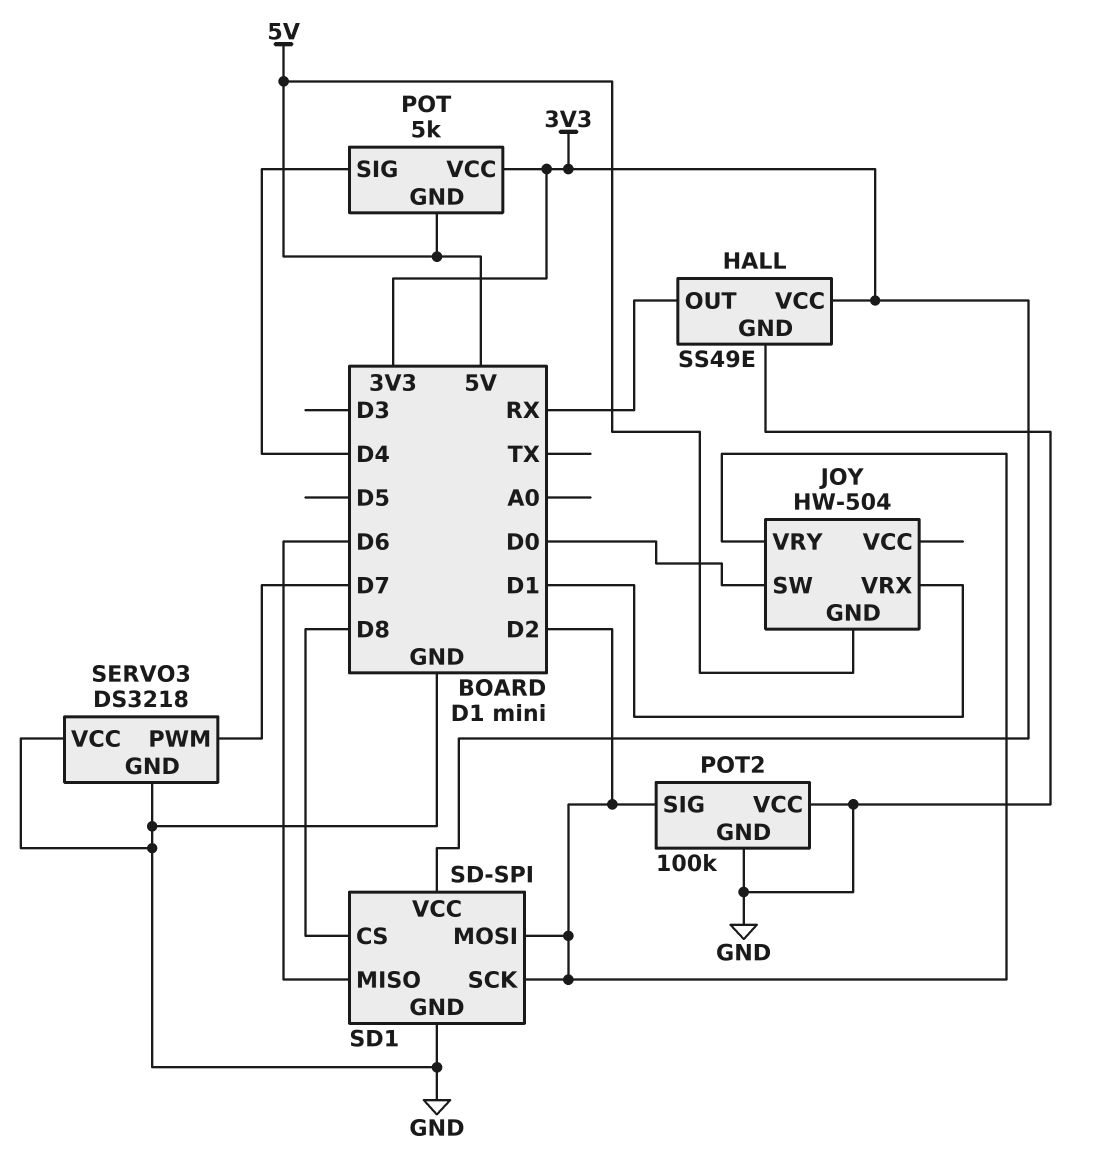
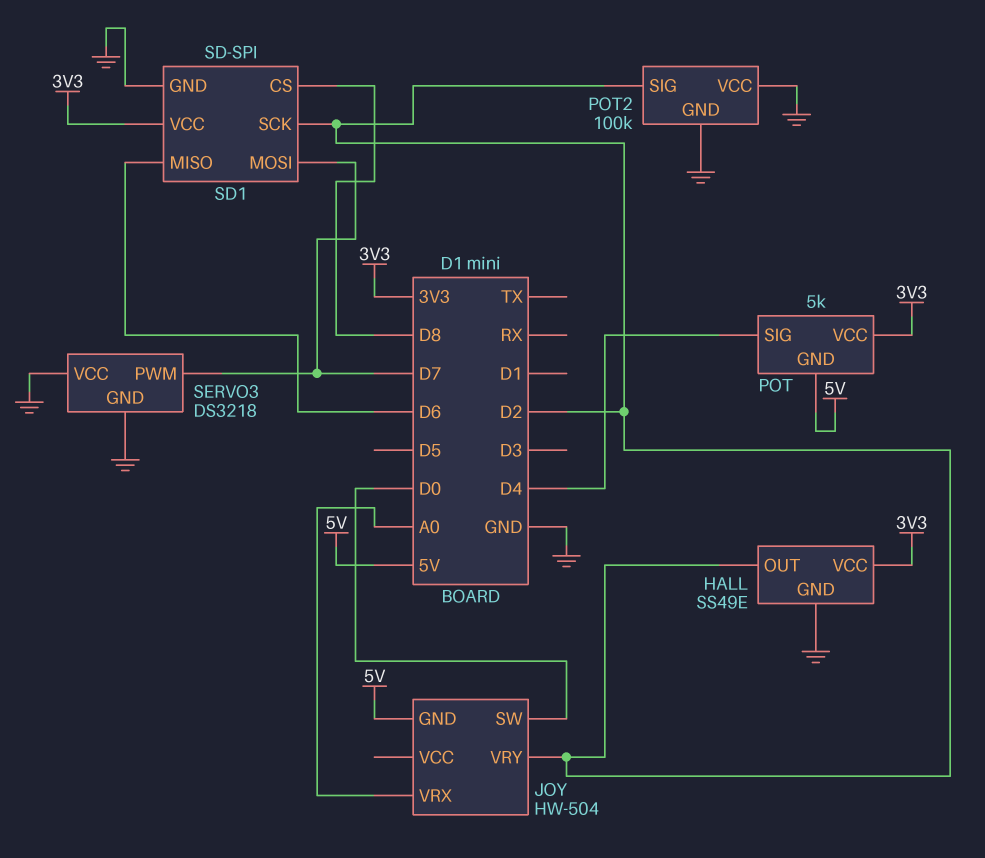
HALL pin OUT: RX -> D2
JOY pin VRX: D1 -> A0
SD1 pin MOSI: D2 -> D7

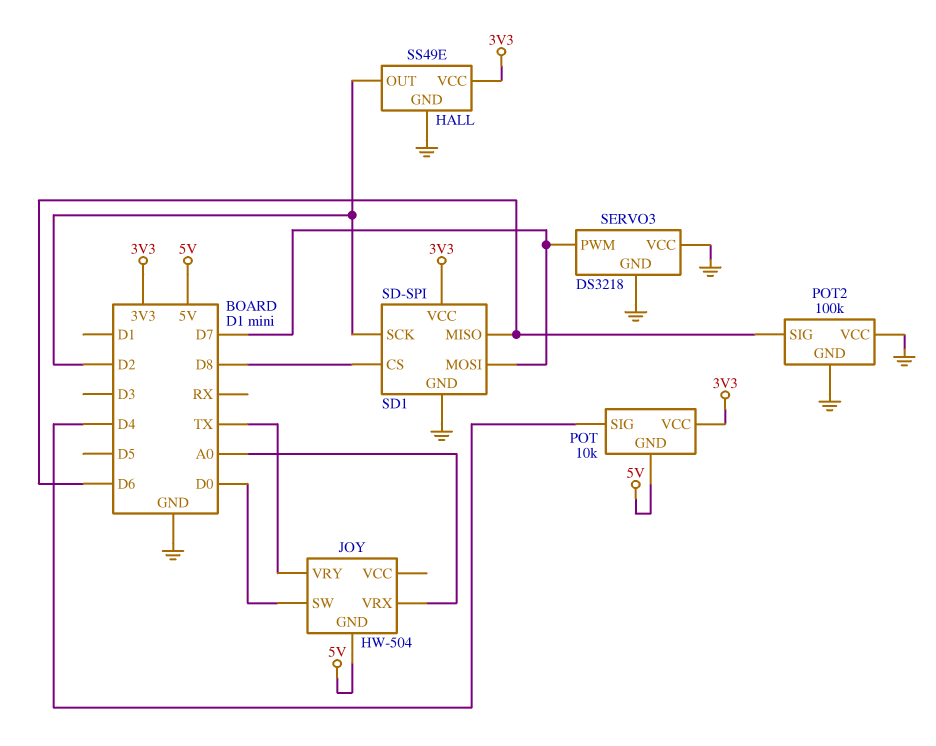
JOY pin VRY: D2 -> TX
POT: 5k -> 10k
POT2 pin SIG: D2 -> D6

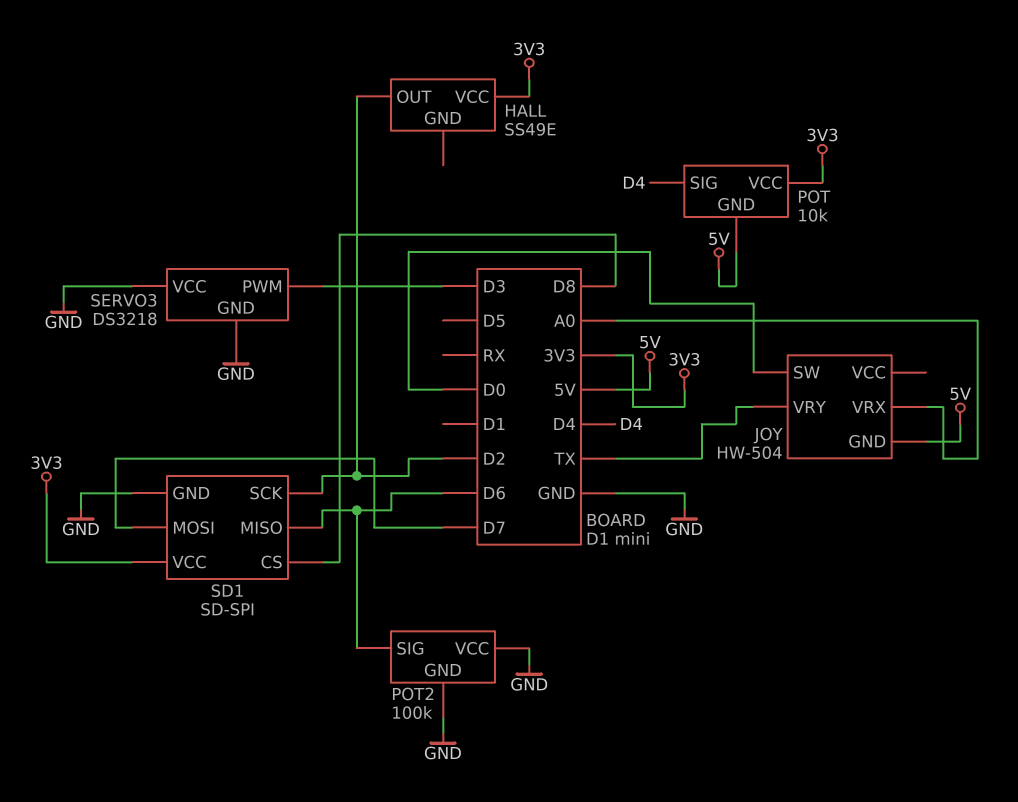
HALL pin GND: GND -> none
SERVO3 pin PWM: D7 -> D3

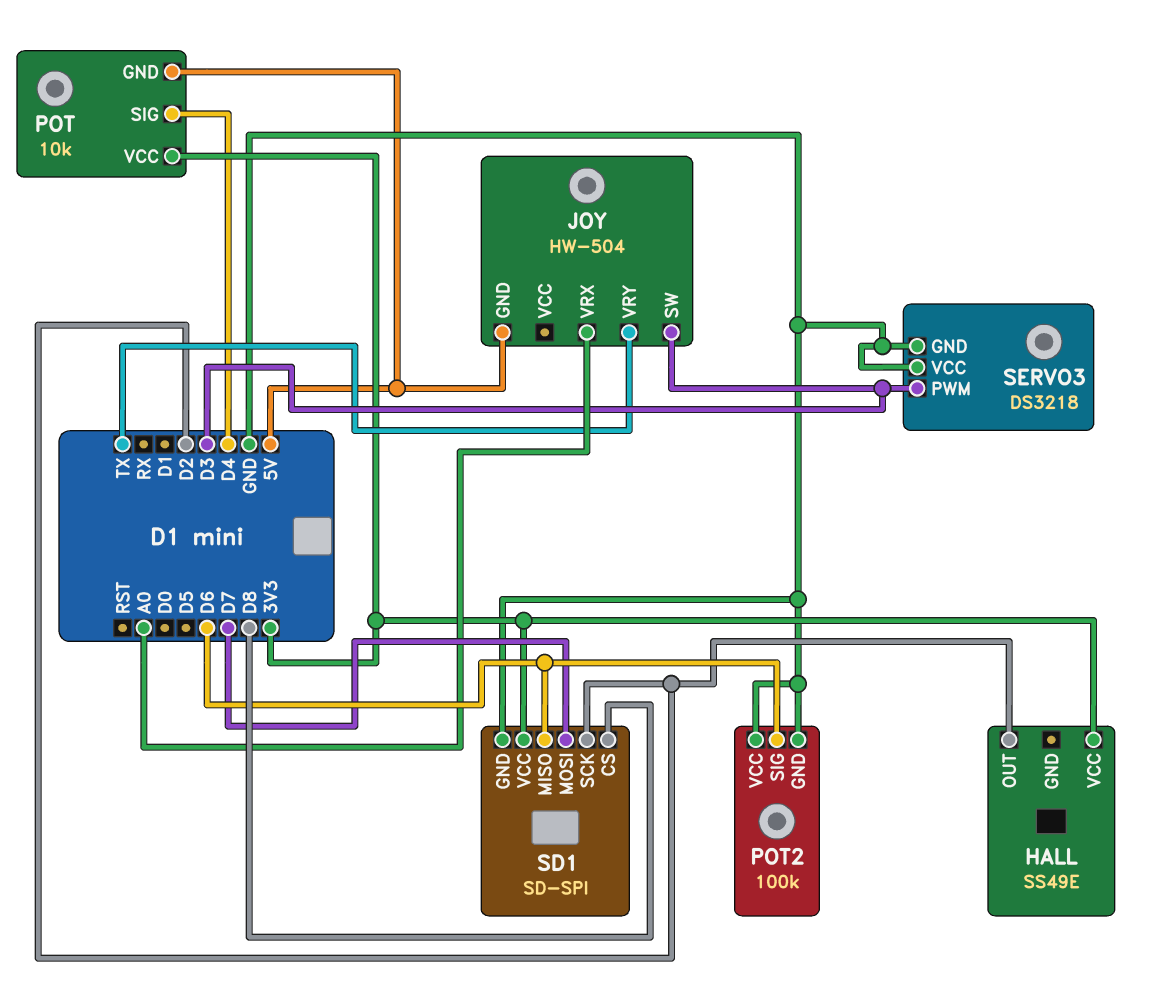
JOY pin SW: D0 -> D3

